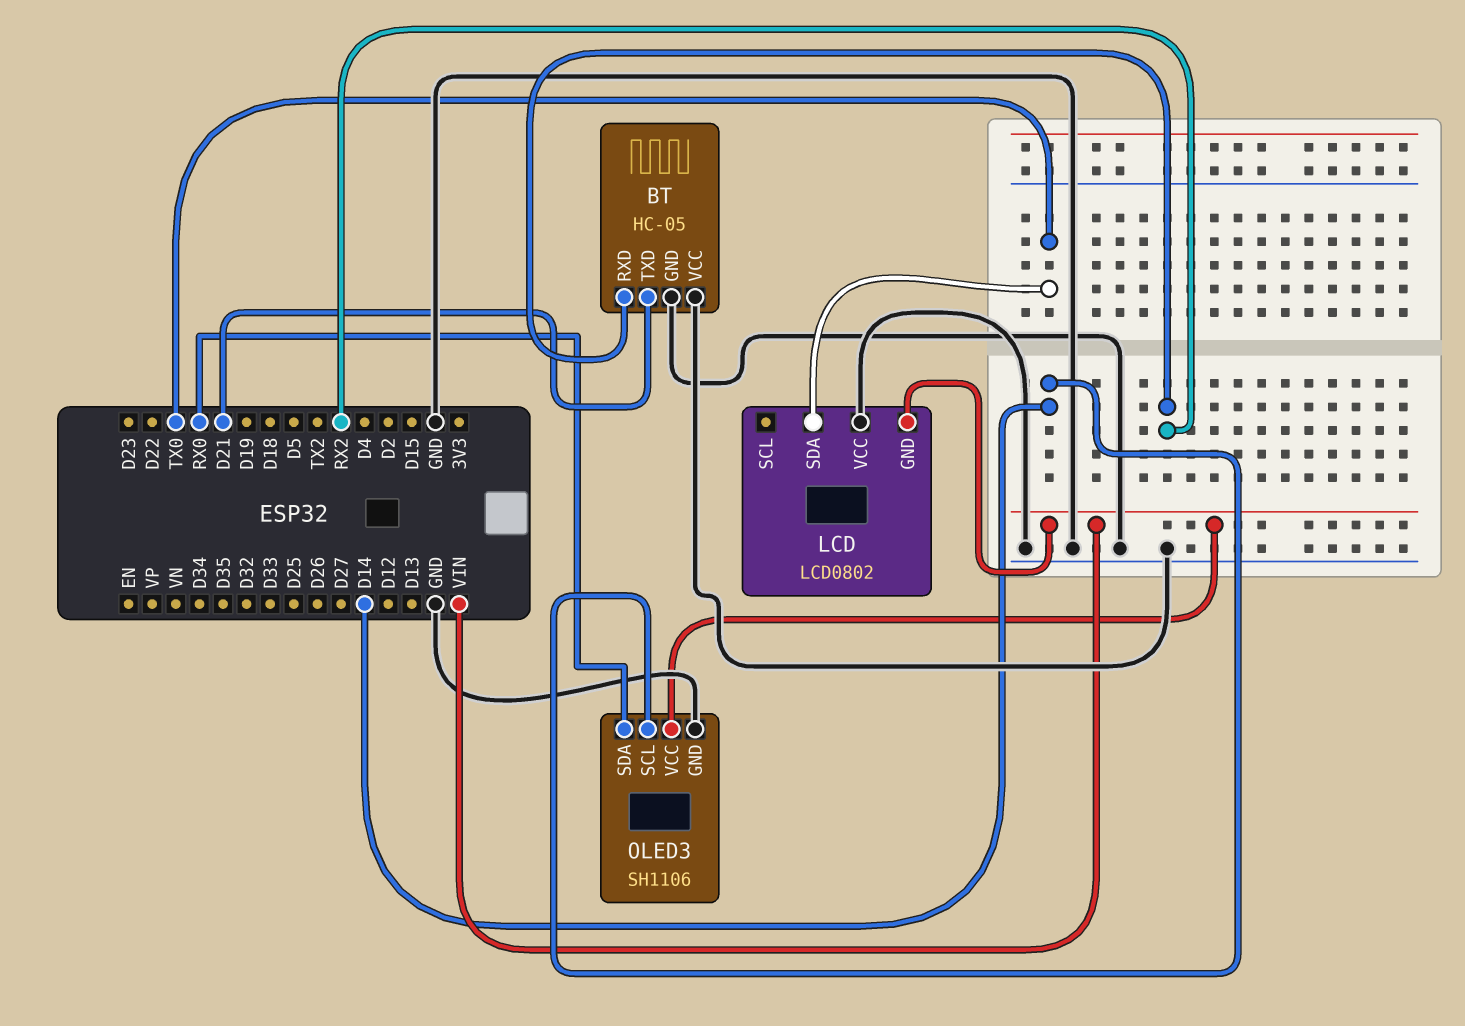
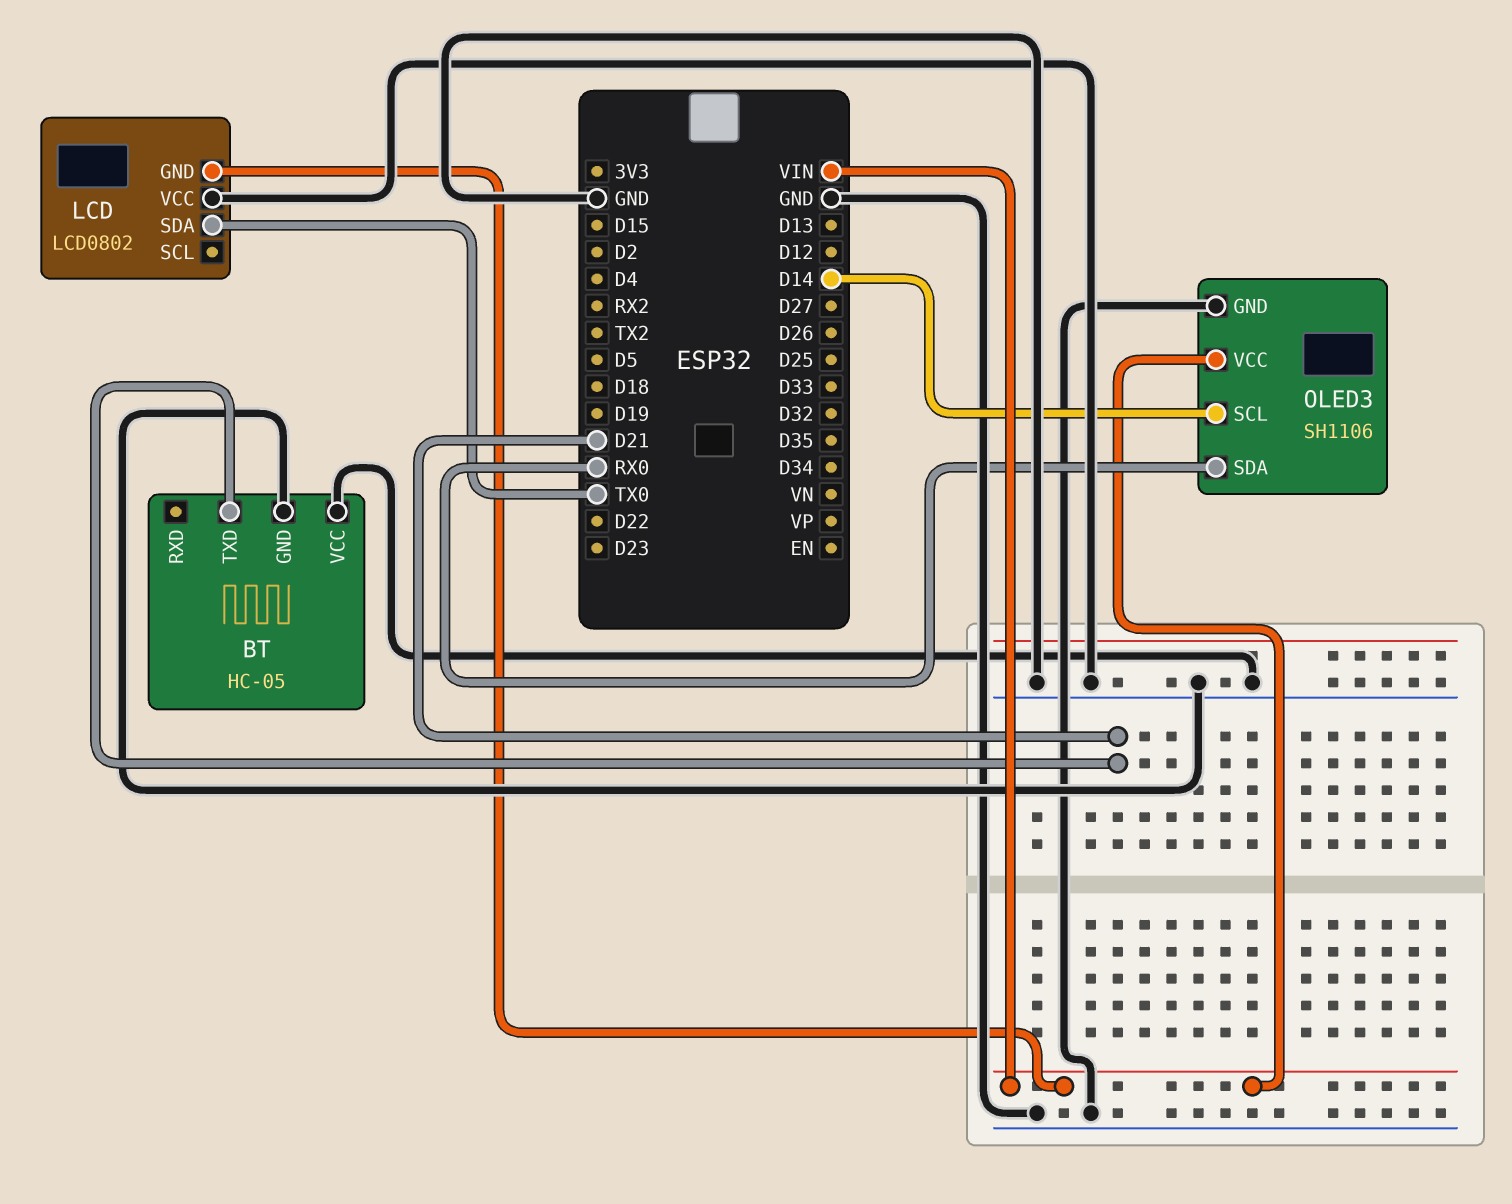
BT pin RXD: RX2 -> none

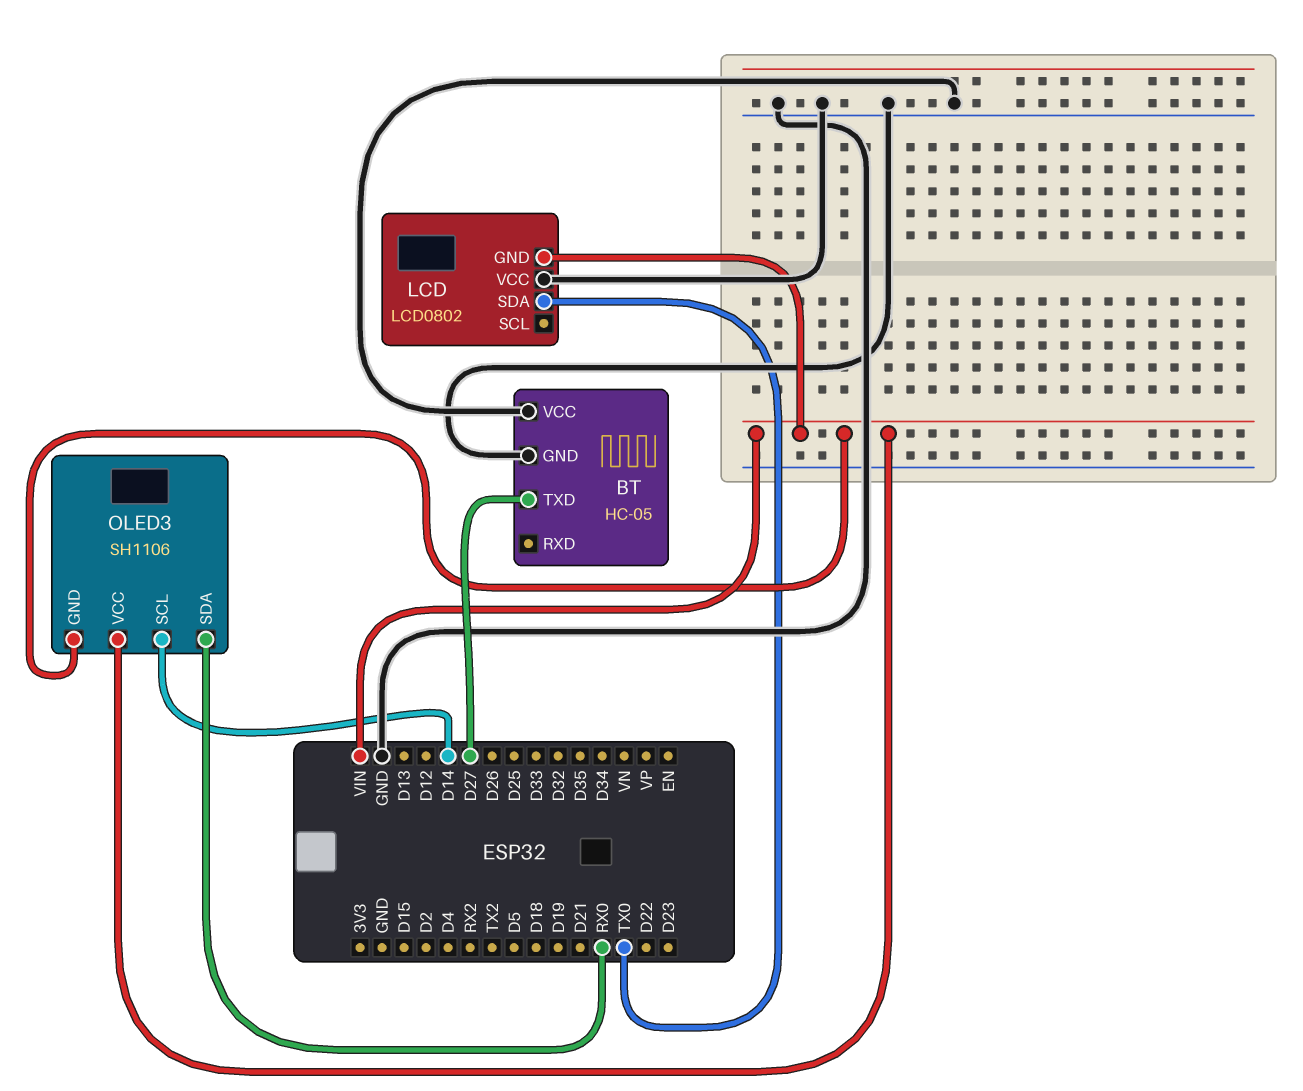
BT pin TXD: D21 -> D27
OLED3 pin GND: GND -> VIN

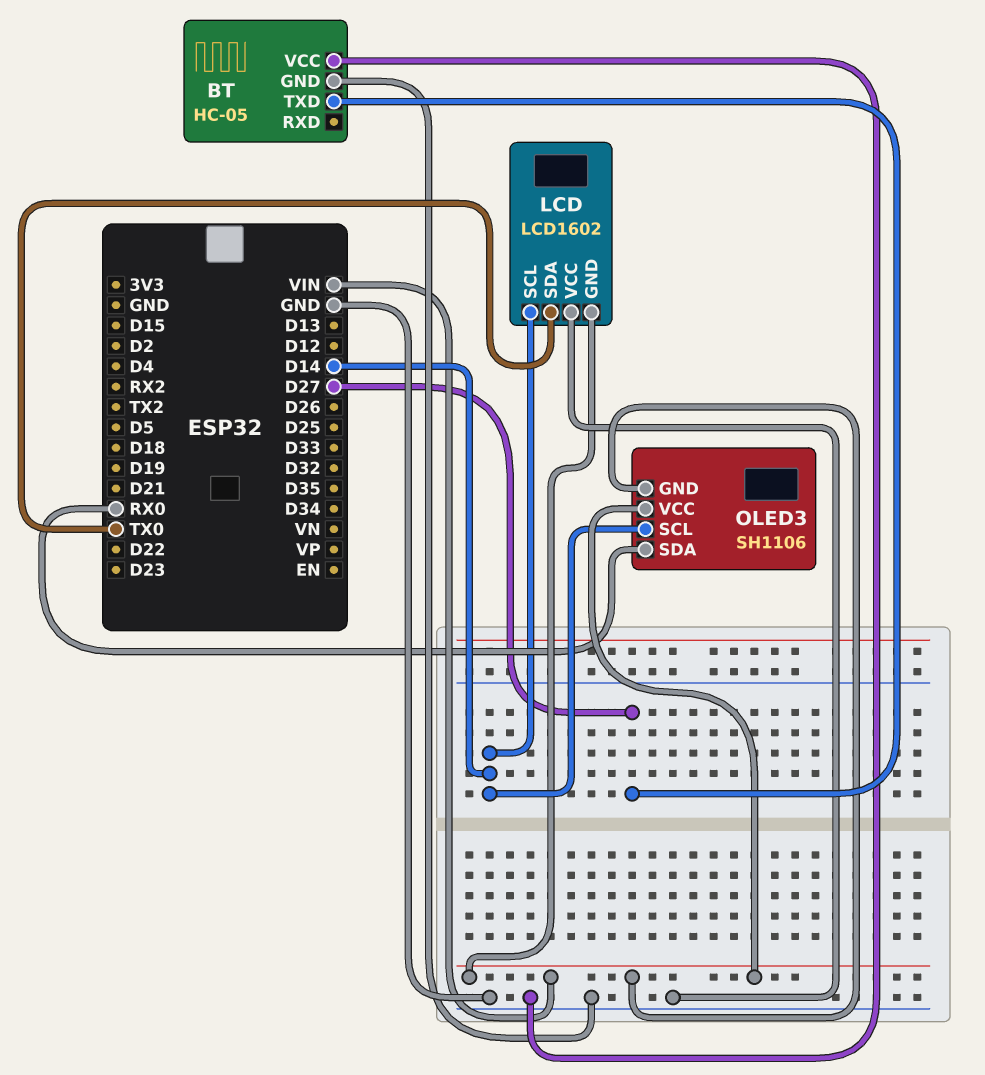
LCD: LCD0802 -> LCD1602
LCD pin SCL: none -> D14

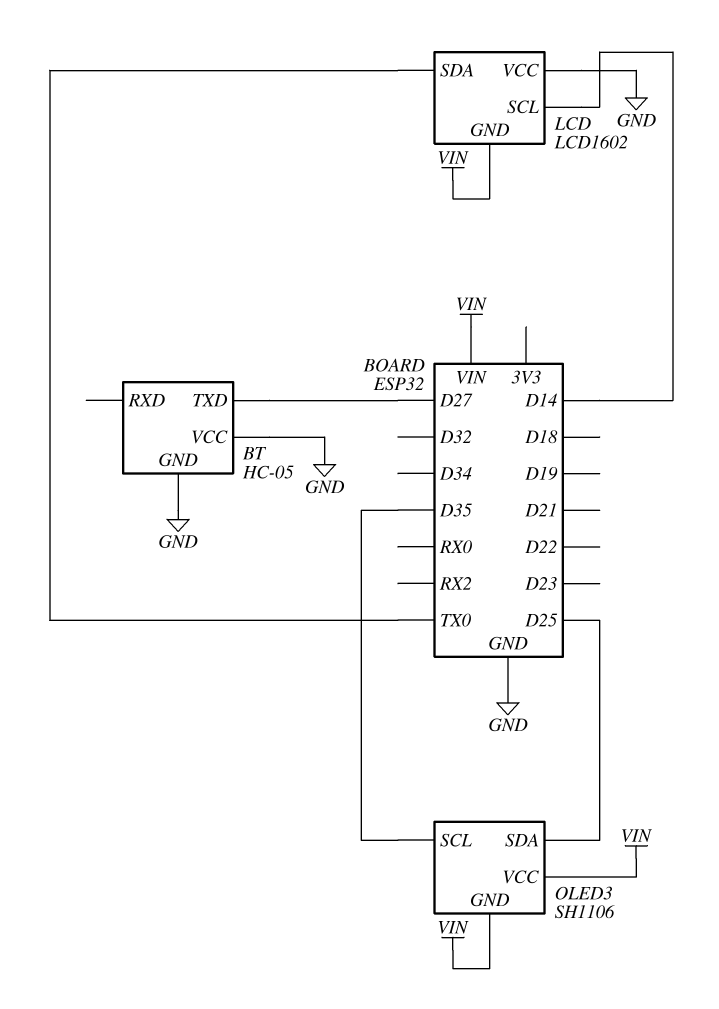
OLED3 pin SCL: D14 -> D35
OLED3 pin SDA: RX0 -> D25

